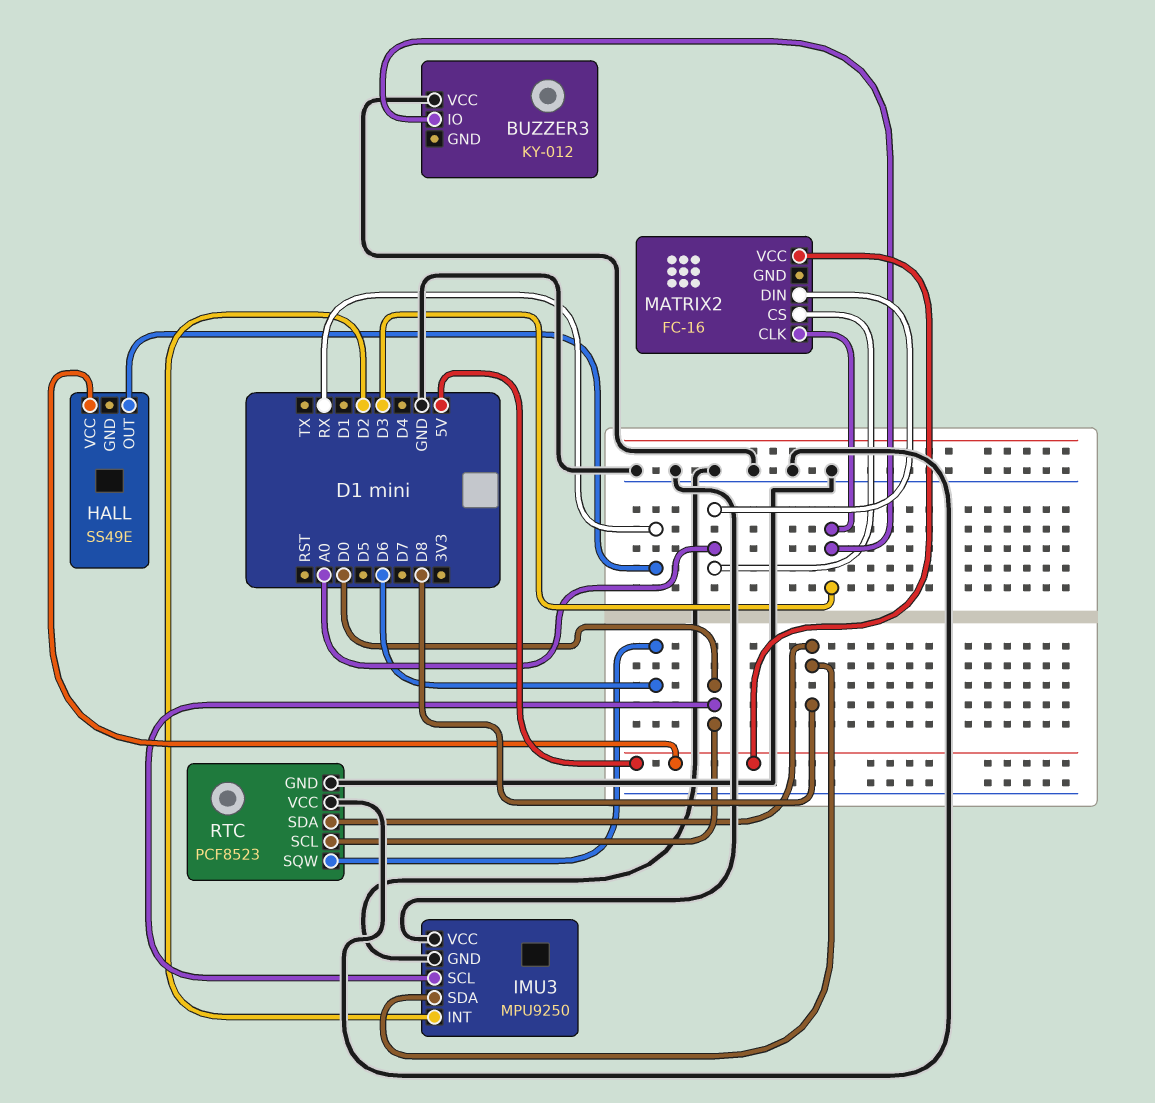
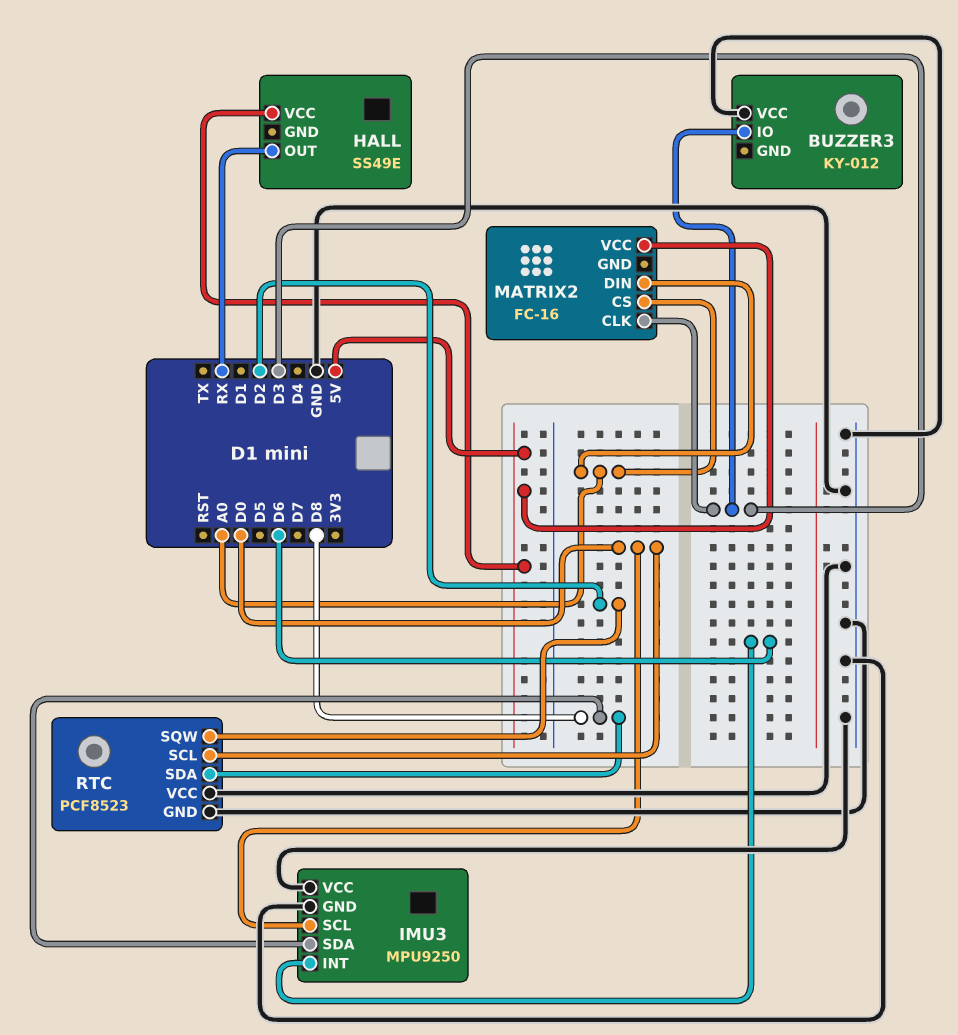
IMU3 pin INT: D2 -> D6
RTC pin SQW: D6 -> D2

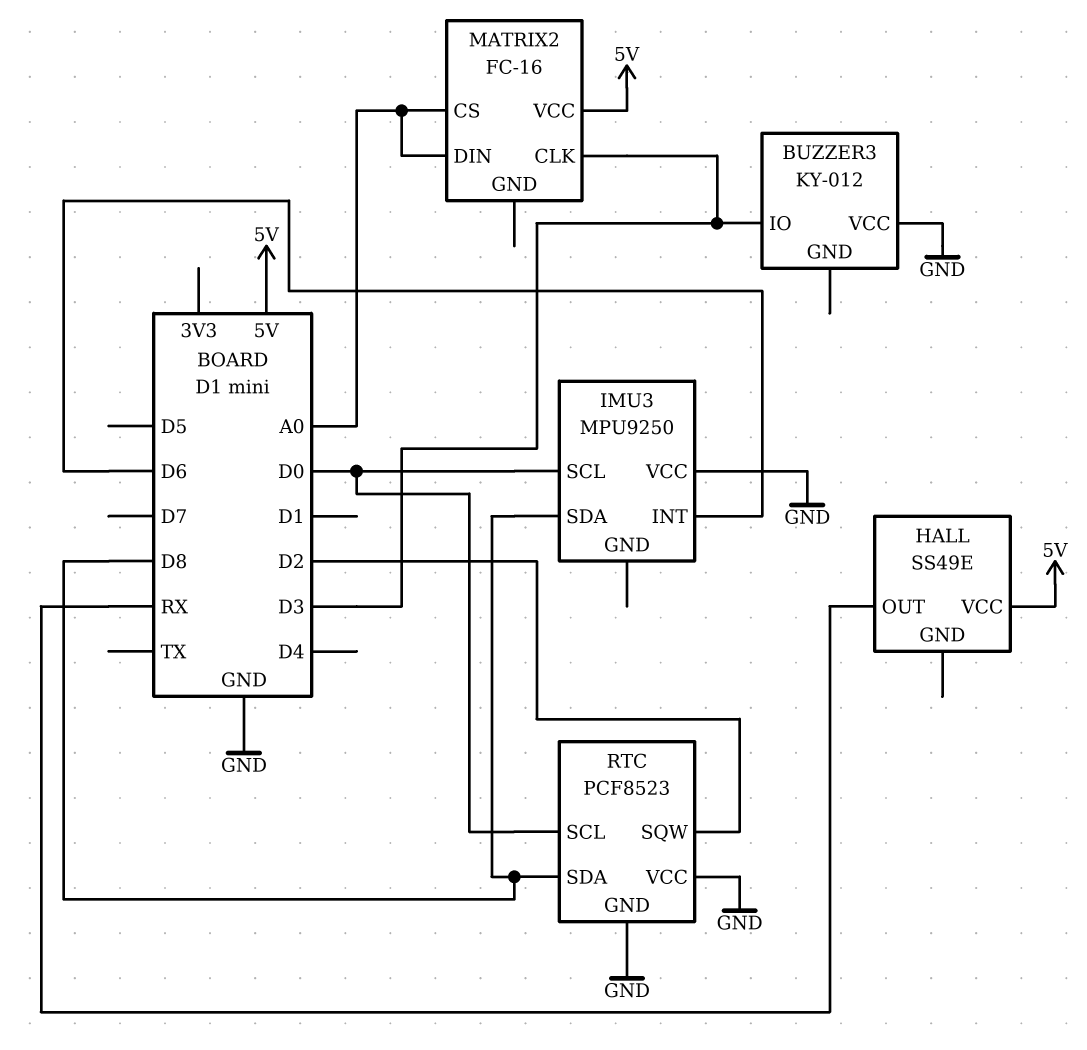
IMU3 pin GND: GND -> none

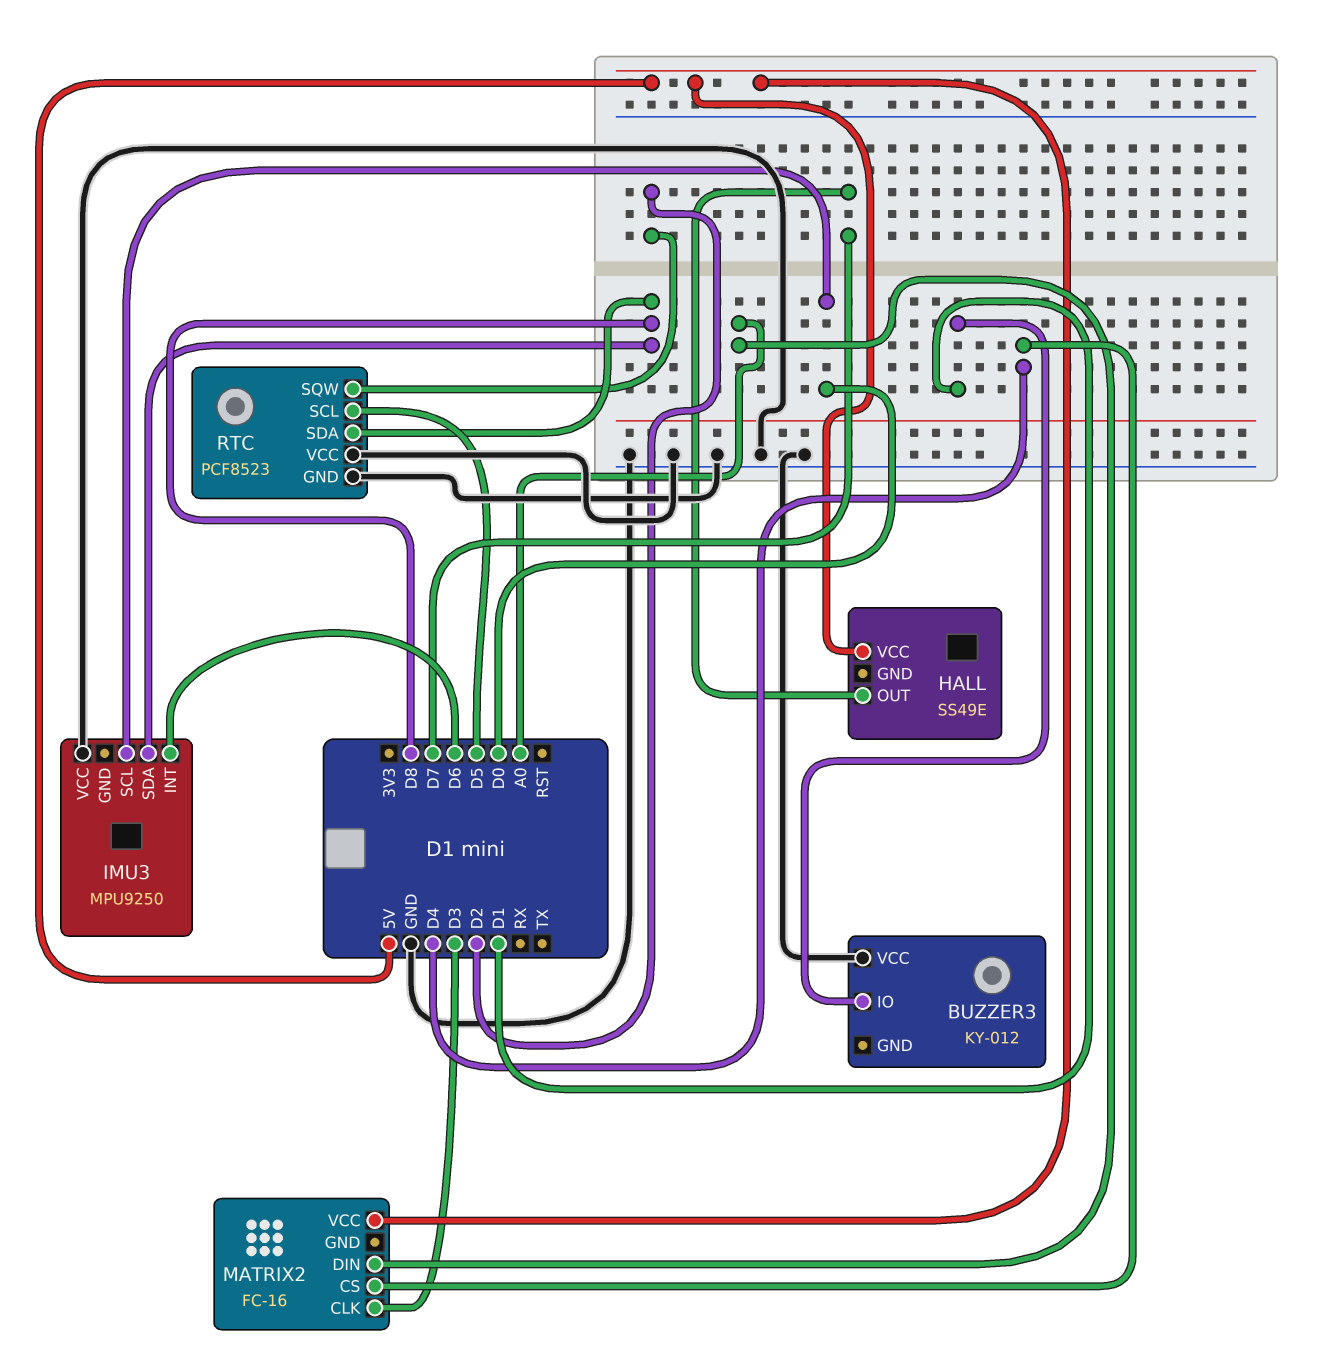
BUZZER3 pin IO: D3 -> D1
HALL pin OUT: RX -> D7
MATRIX2 pin CS: A0 -> D4
RTC pin SCL: D0 -> D5

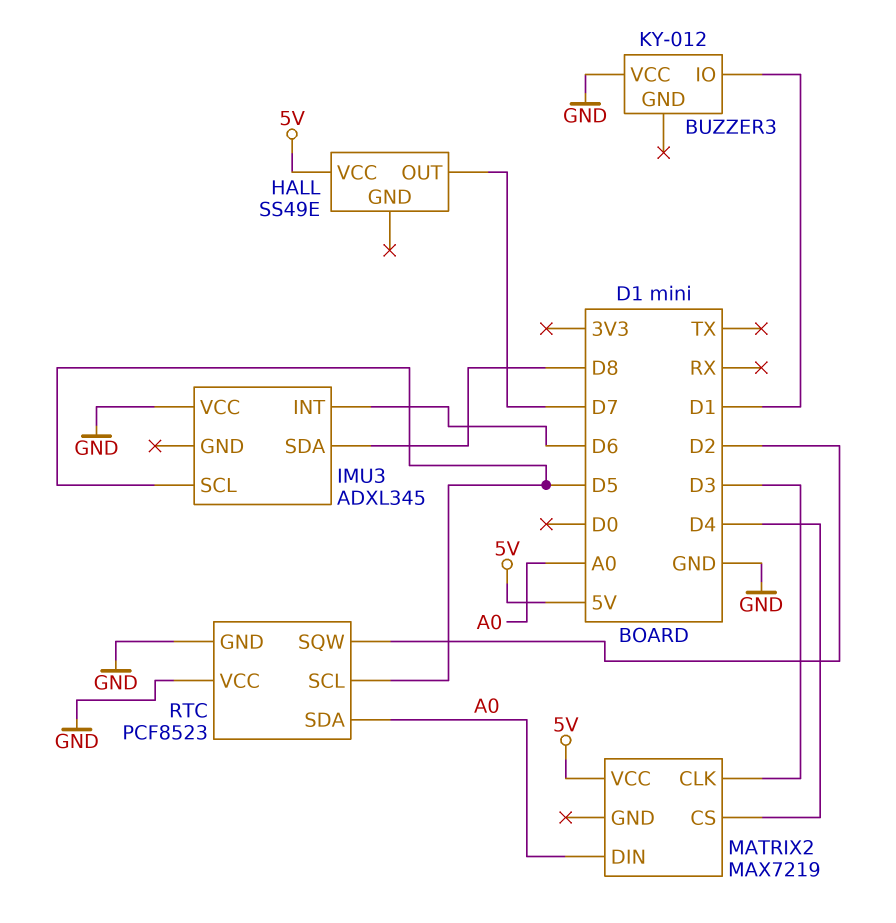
IMU3: MPU9250 -> ADXL345
IMU3 pin SCL: D0 -> D5
MATRIX2: FC-16 -> MAX7219
RTC pin SDA: D8 -> A0

